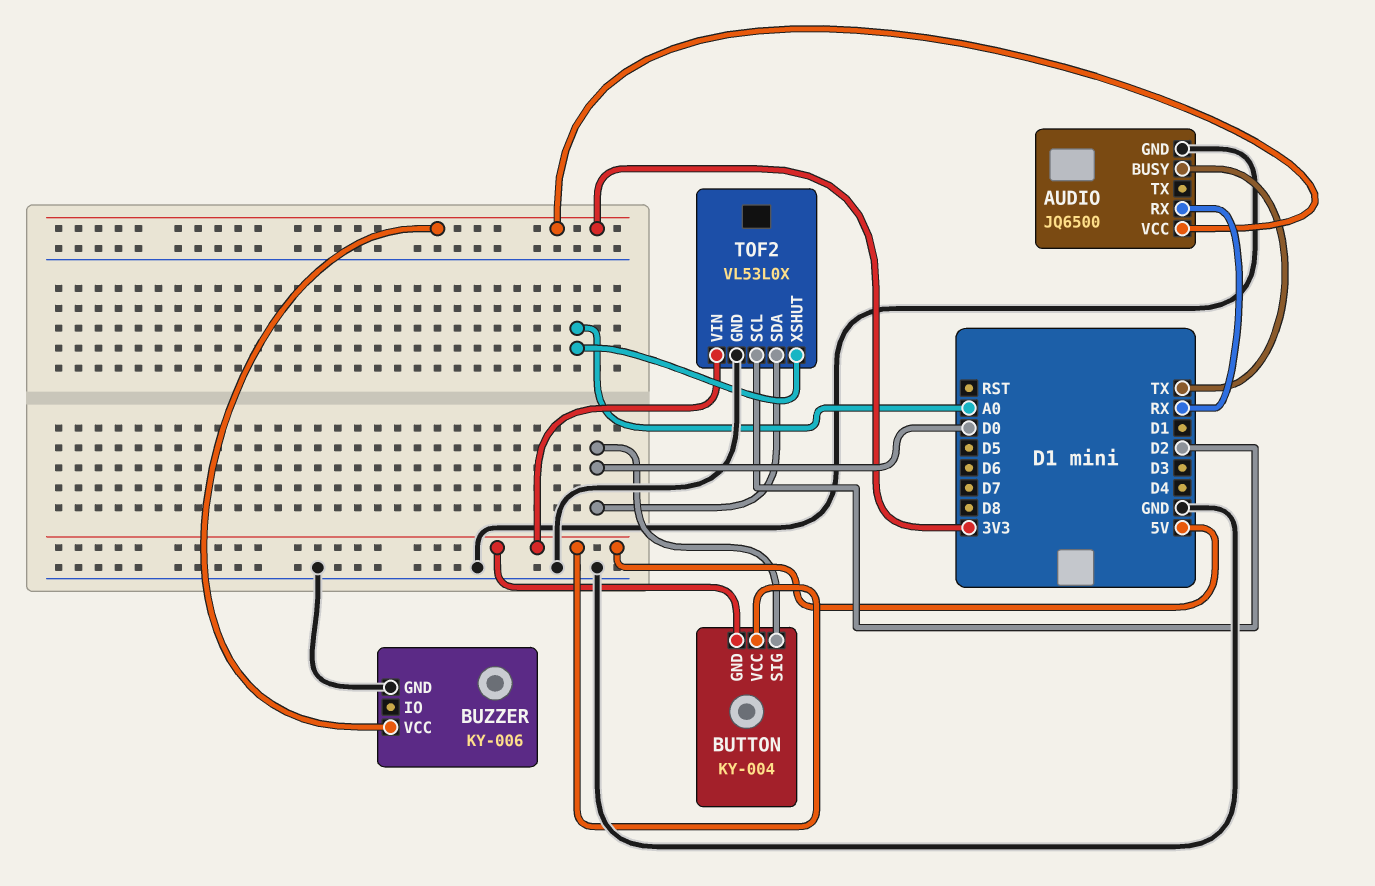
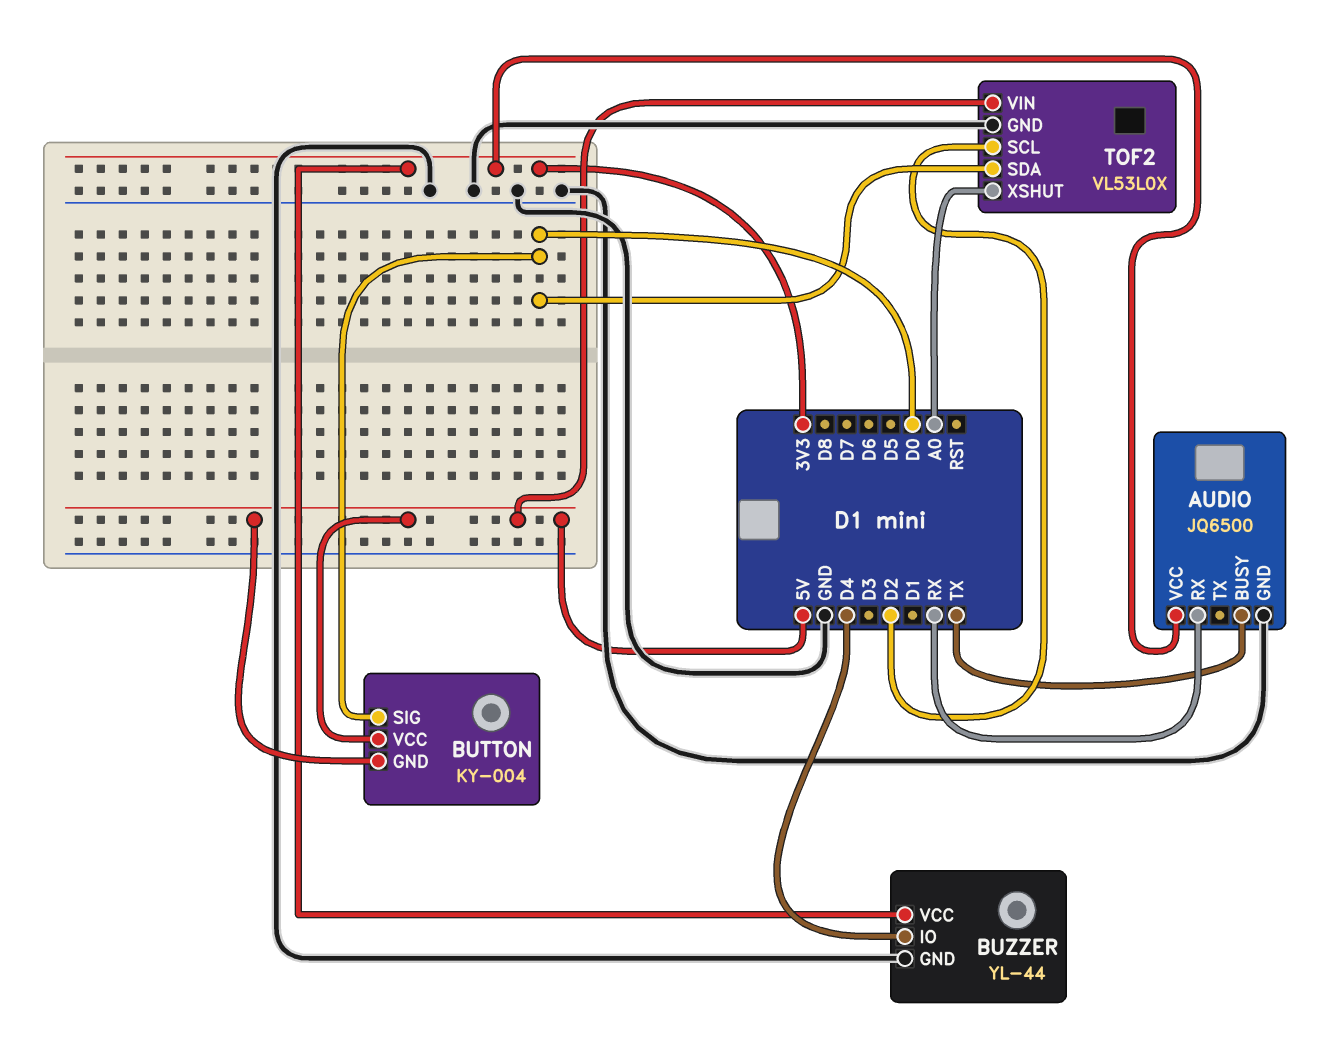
BUZZER: KY-006 -> YL-44
BUZZER pin IO: none -> D4

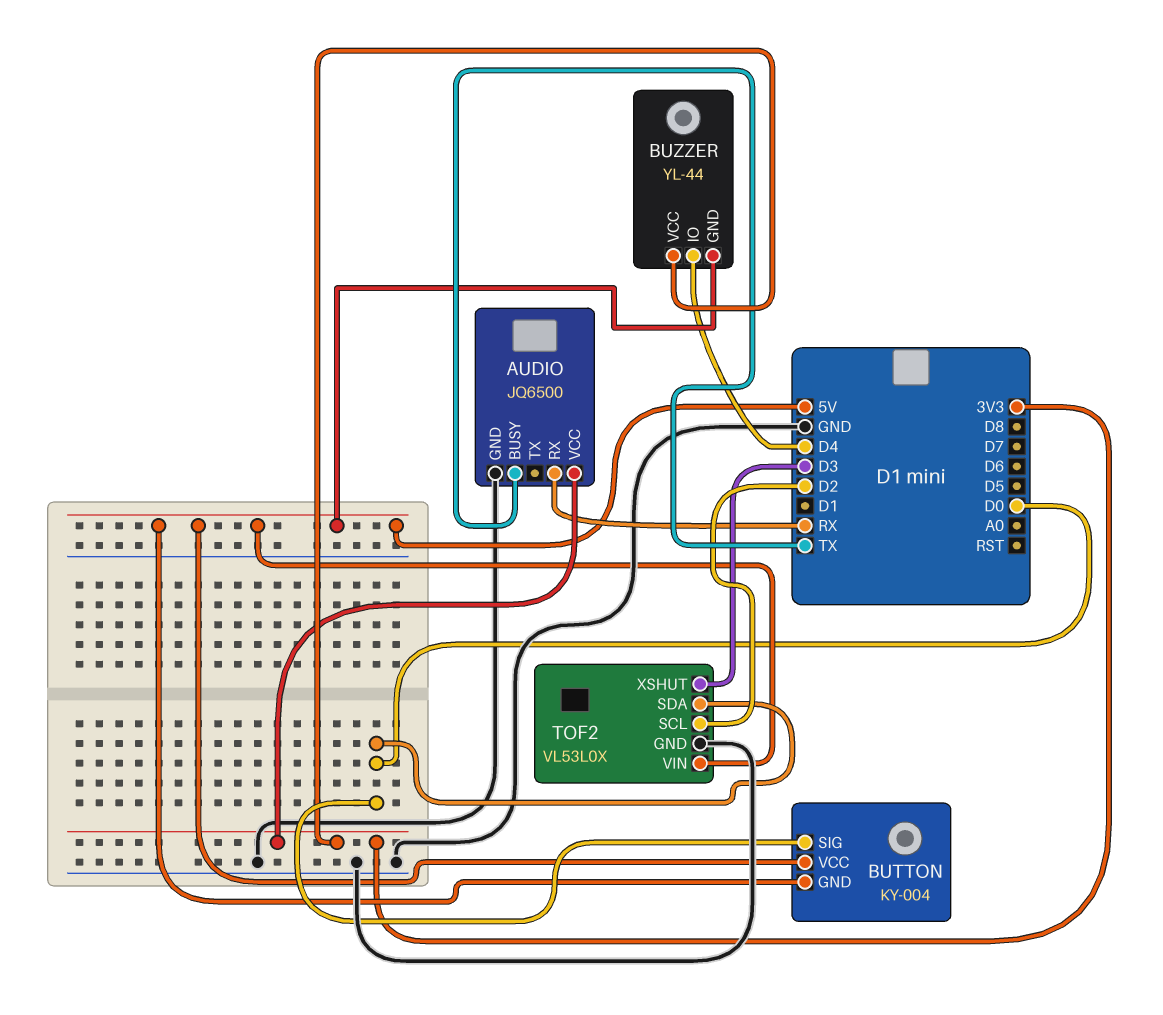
BUZZER pin GND: GND -> 5V
TOF2 pin XSHUT: A0 -> D3

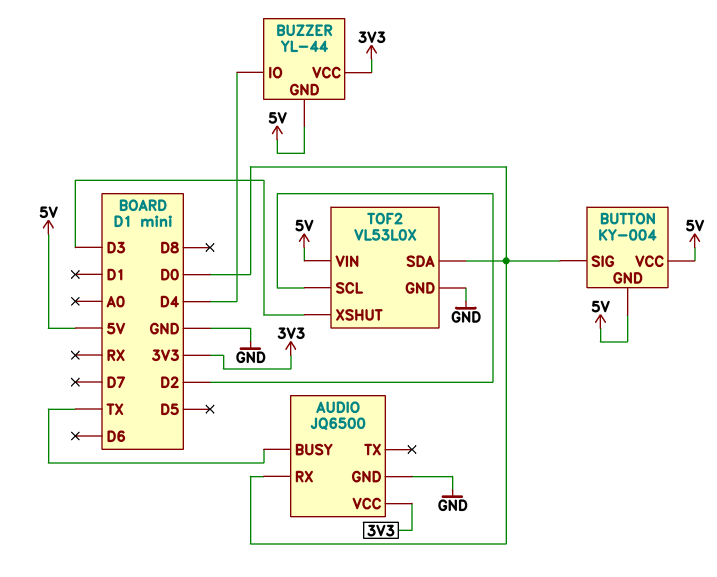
AUDIO pin RX: RX -> D0

